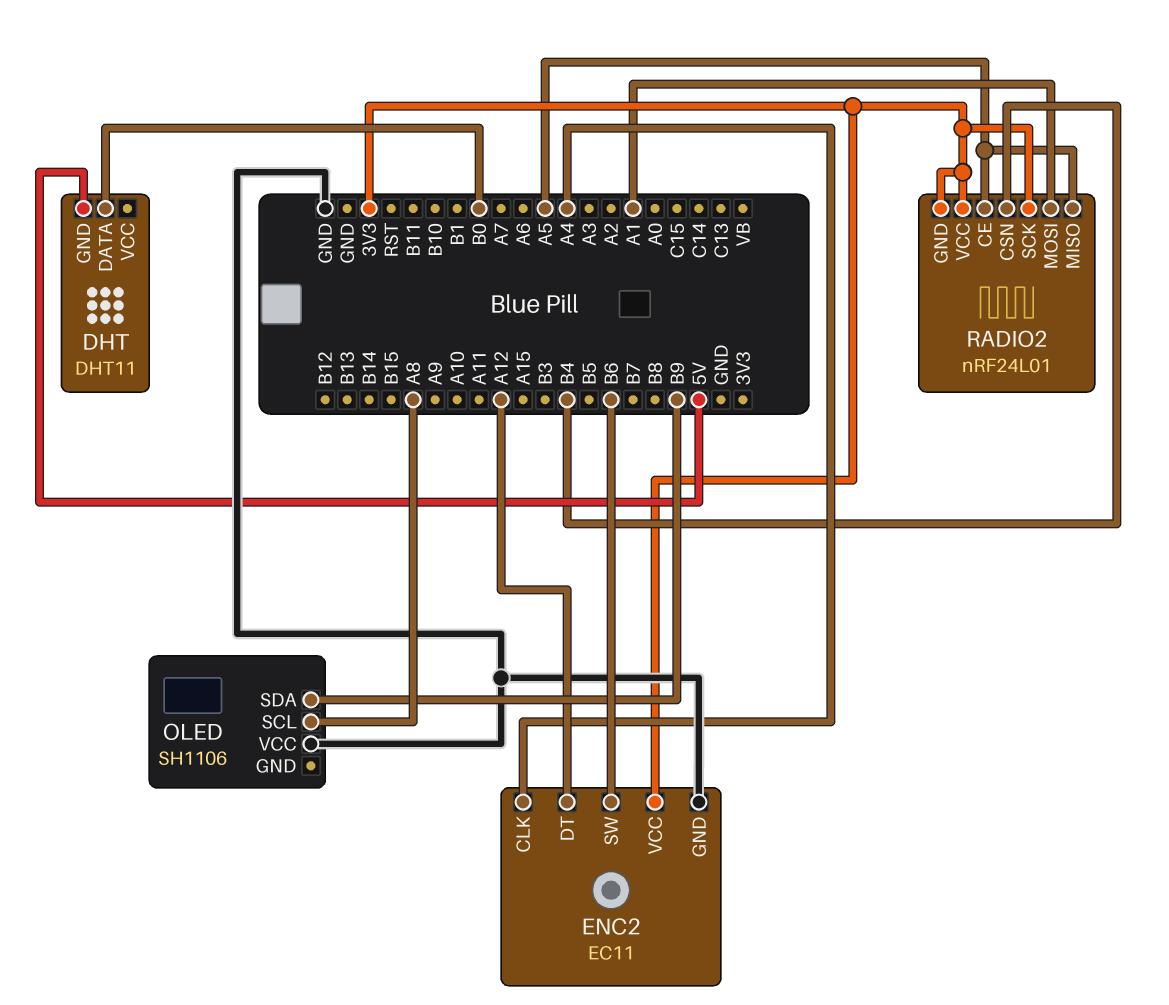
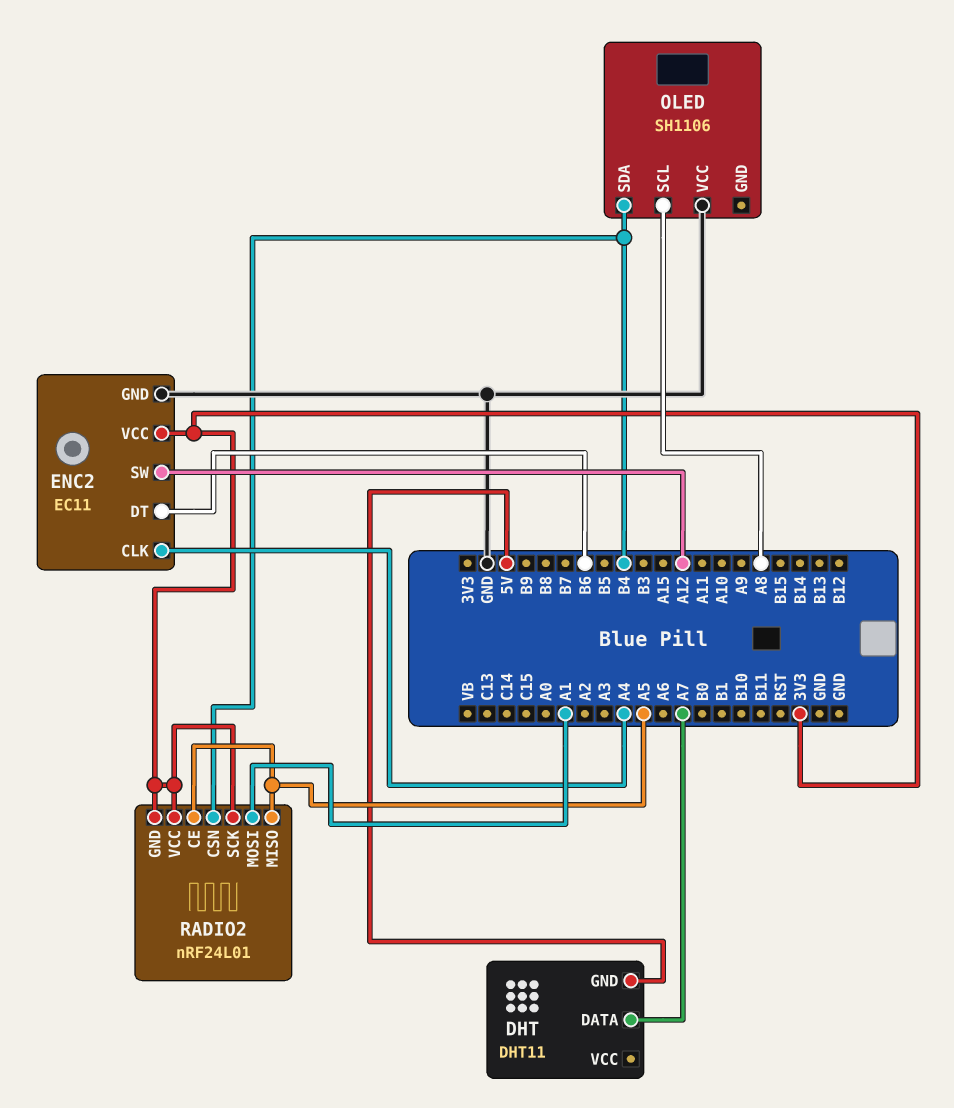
DHT pin DATA: B0 -> A7
ENC2 pin DT: A12 -> B6
ENC2 pin SW: B6 -> A12
OLED pin SDA: B9 -> B4

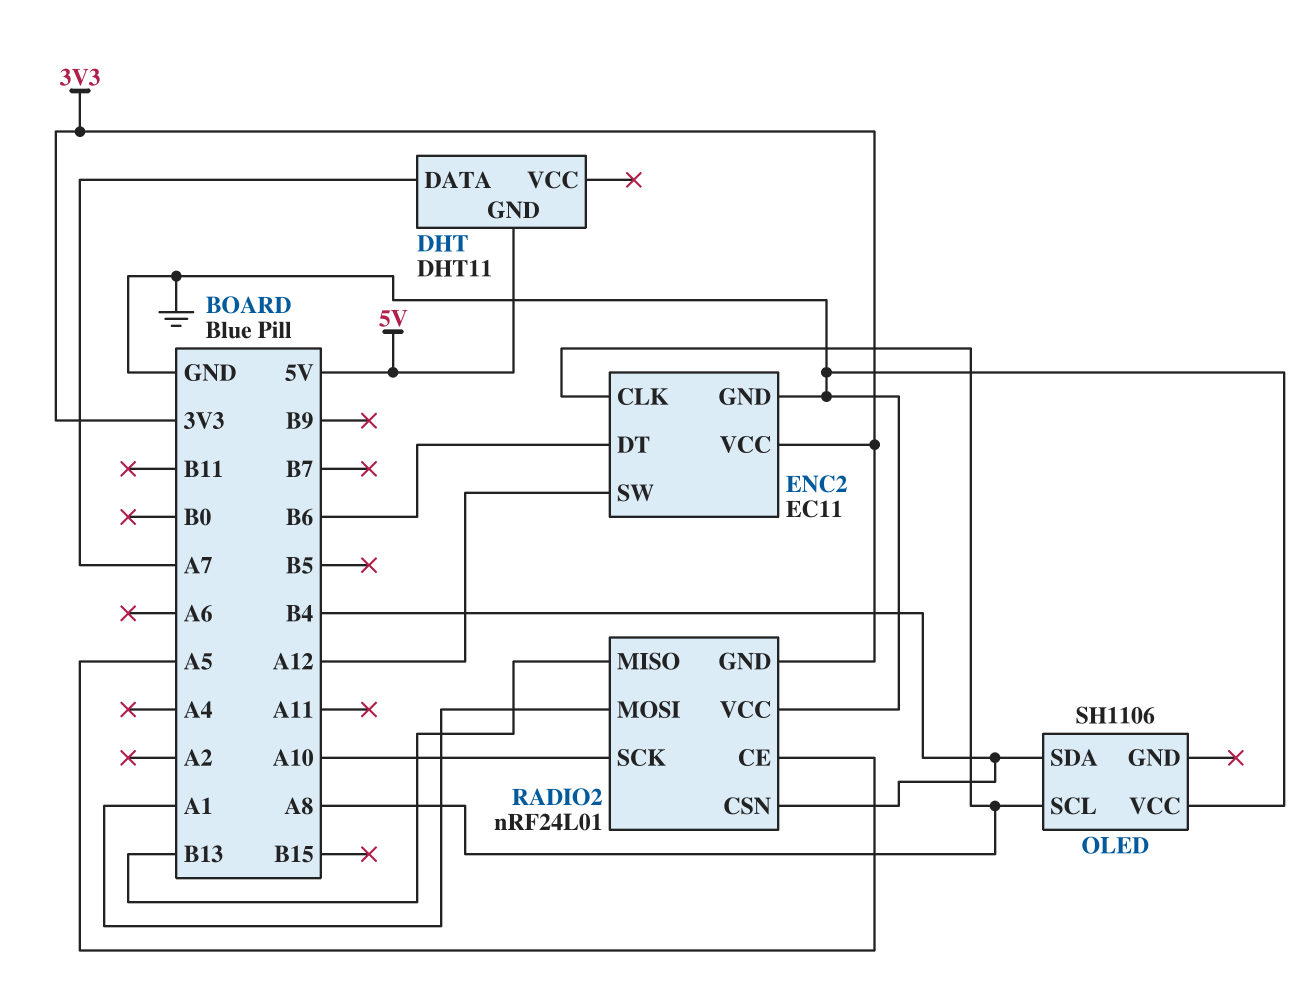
ENC2 pin CLK: A4 -> A8
RADIO2 pin MISO: A5 -> B13
RADIO2 pin SCK: 3V3 -> A10
RADIO2 pin VCC: 3V3 -> GND

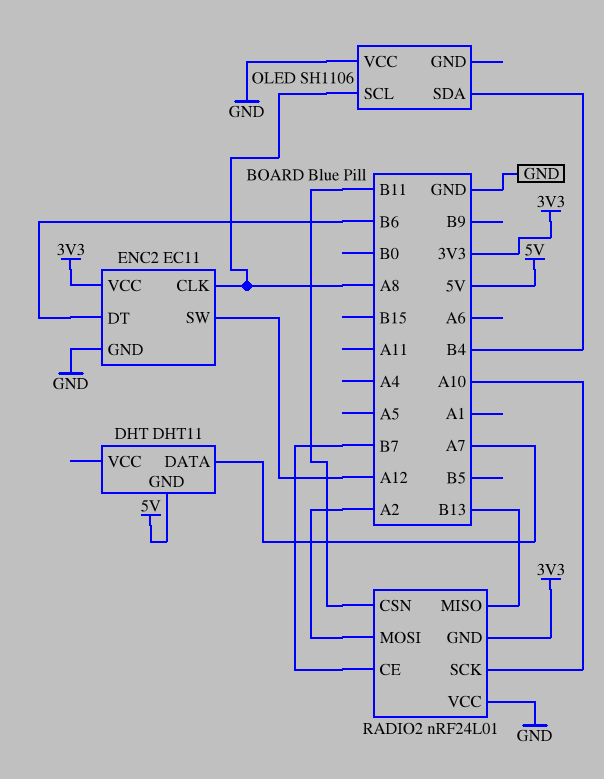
RADIO2 pin CE: A5 -> B7
RADIO2 pin CSN: B4 -> B11
RADIO2 pin MOSI: A1 -> A2

